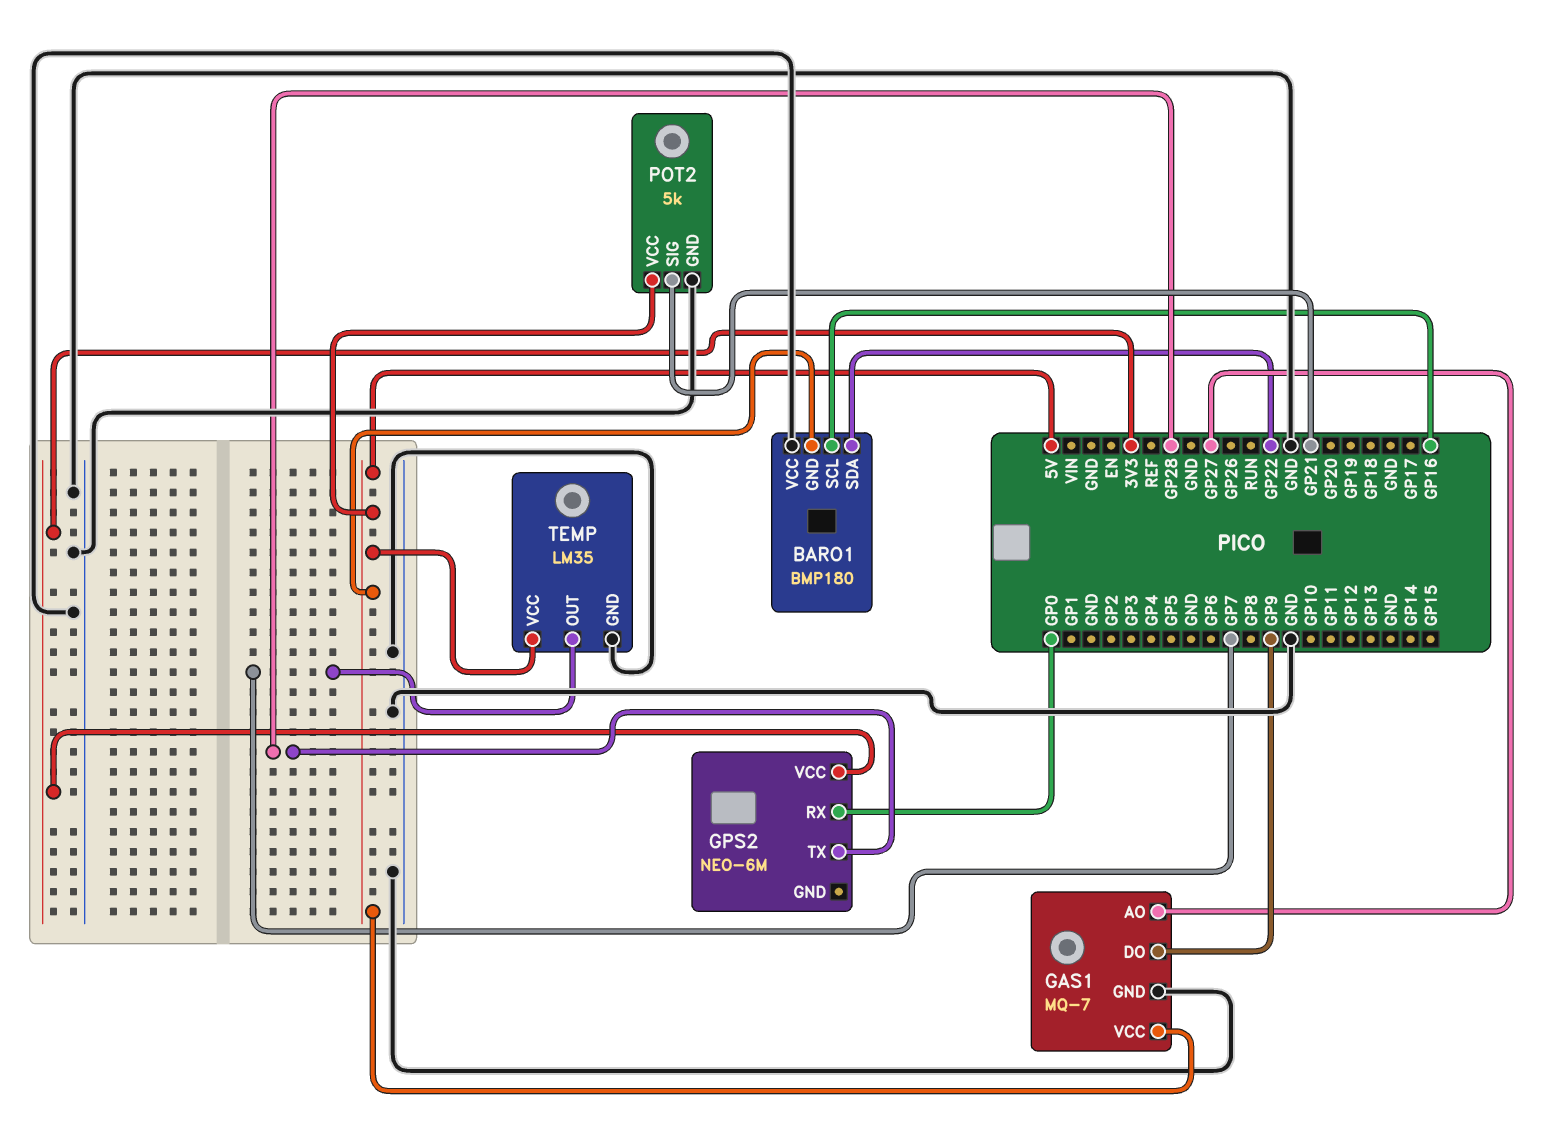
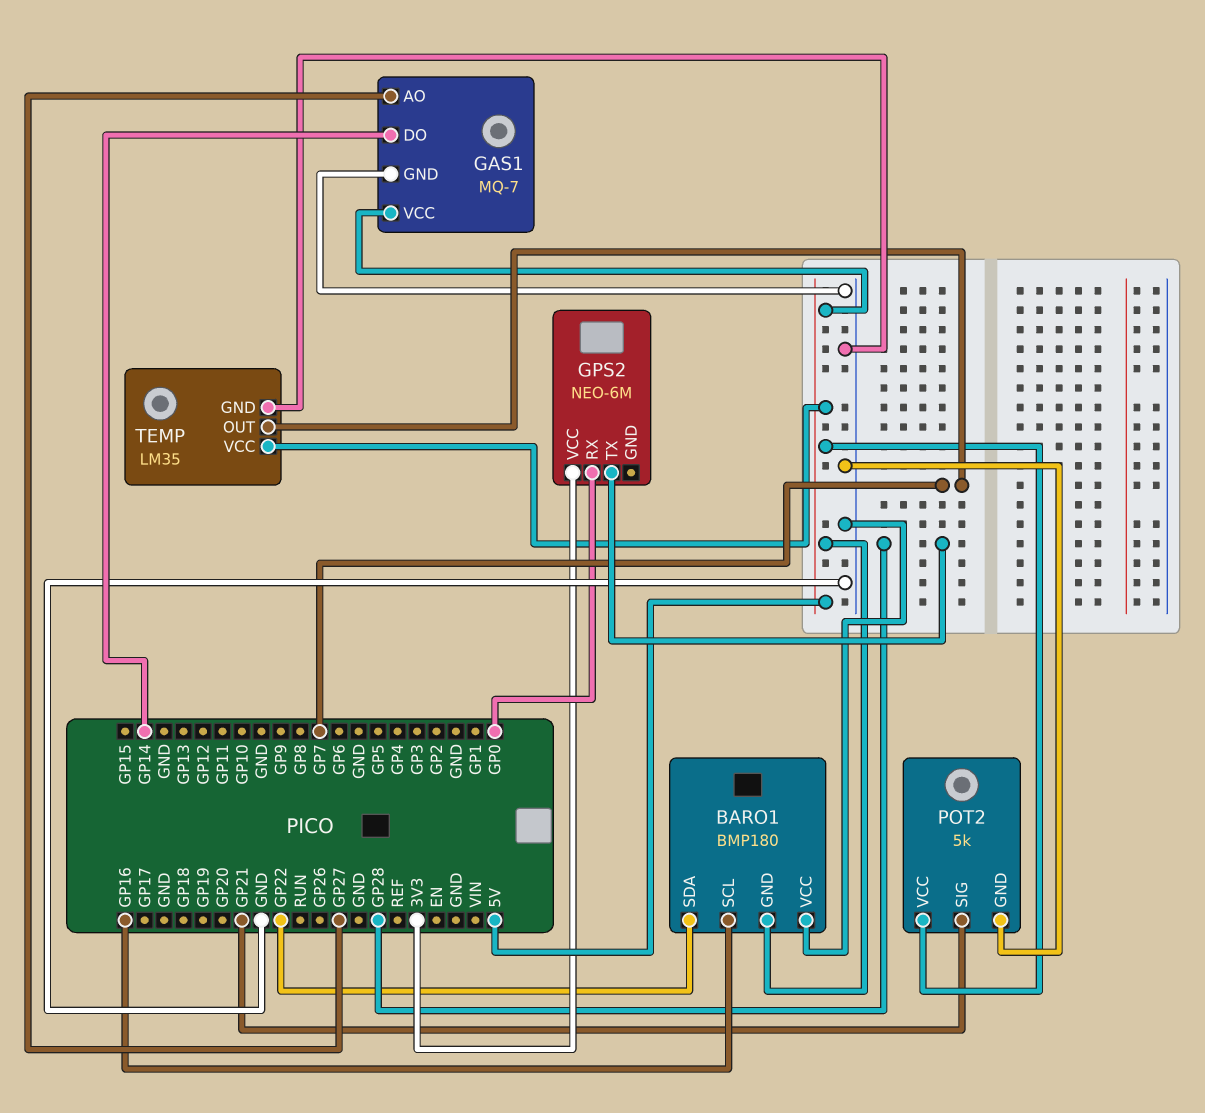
GAS1 pin DO: GP9 -> GP14

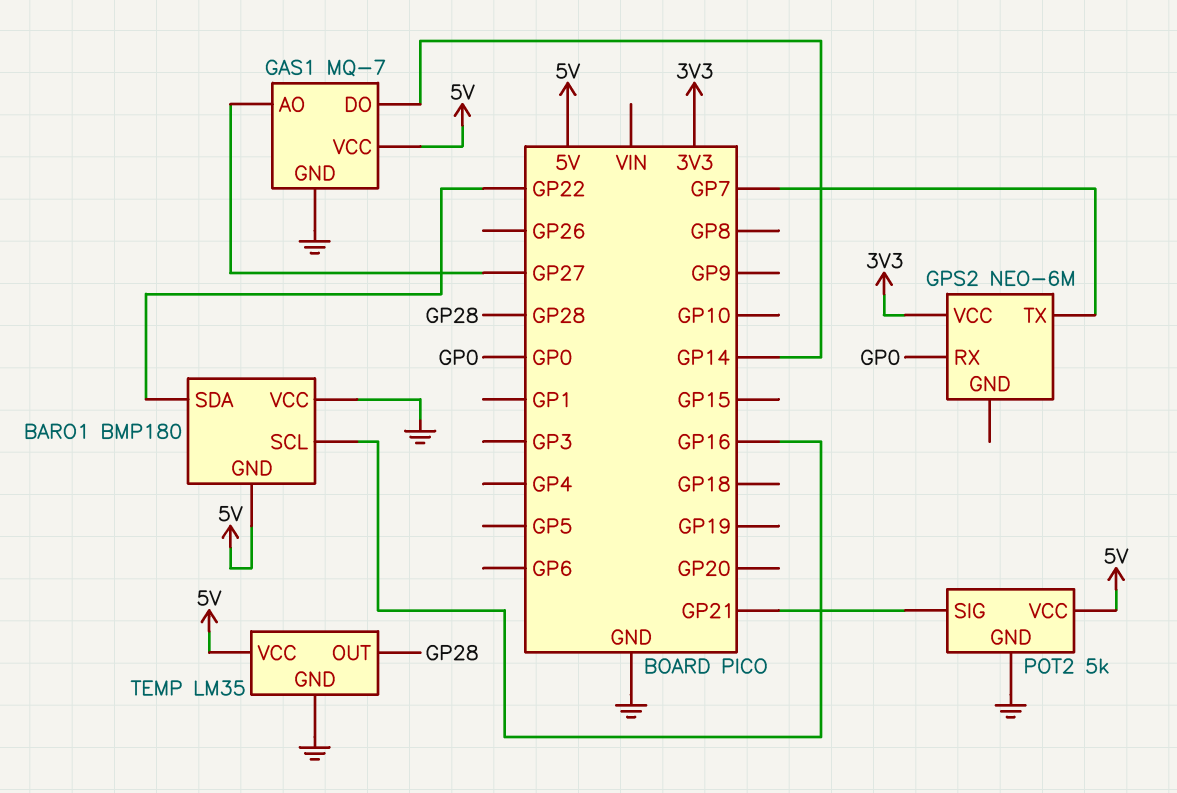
GPS2 pin TX: GP28 -> GP7
TEMP pin OUT: GP7 -> GP28

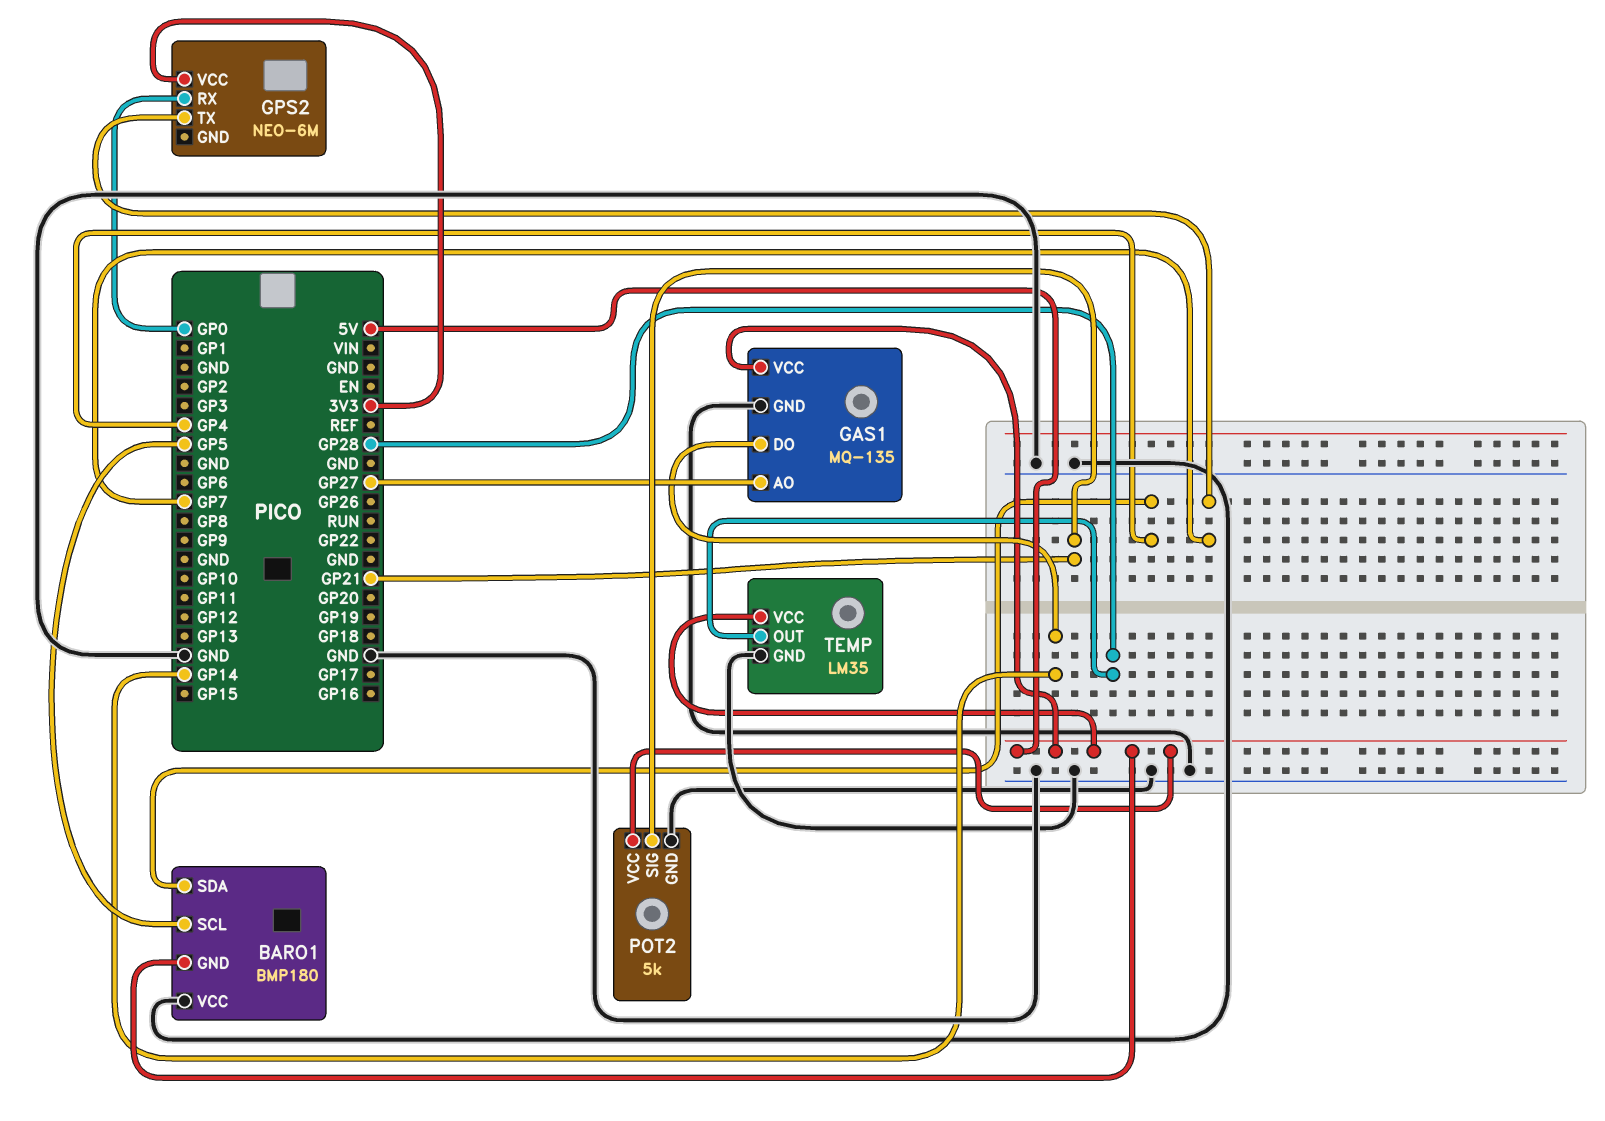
BARO1 pin SCL: GP16 -> GP5
BARO1 pin SDA: GP22 -> GP4
GAS1: MQ-7 -> MQ-135

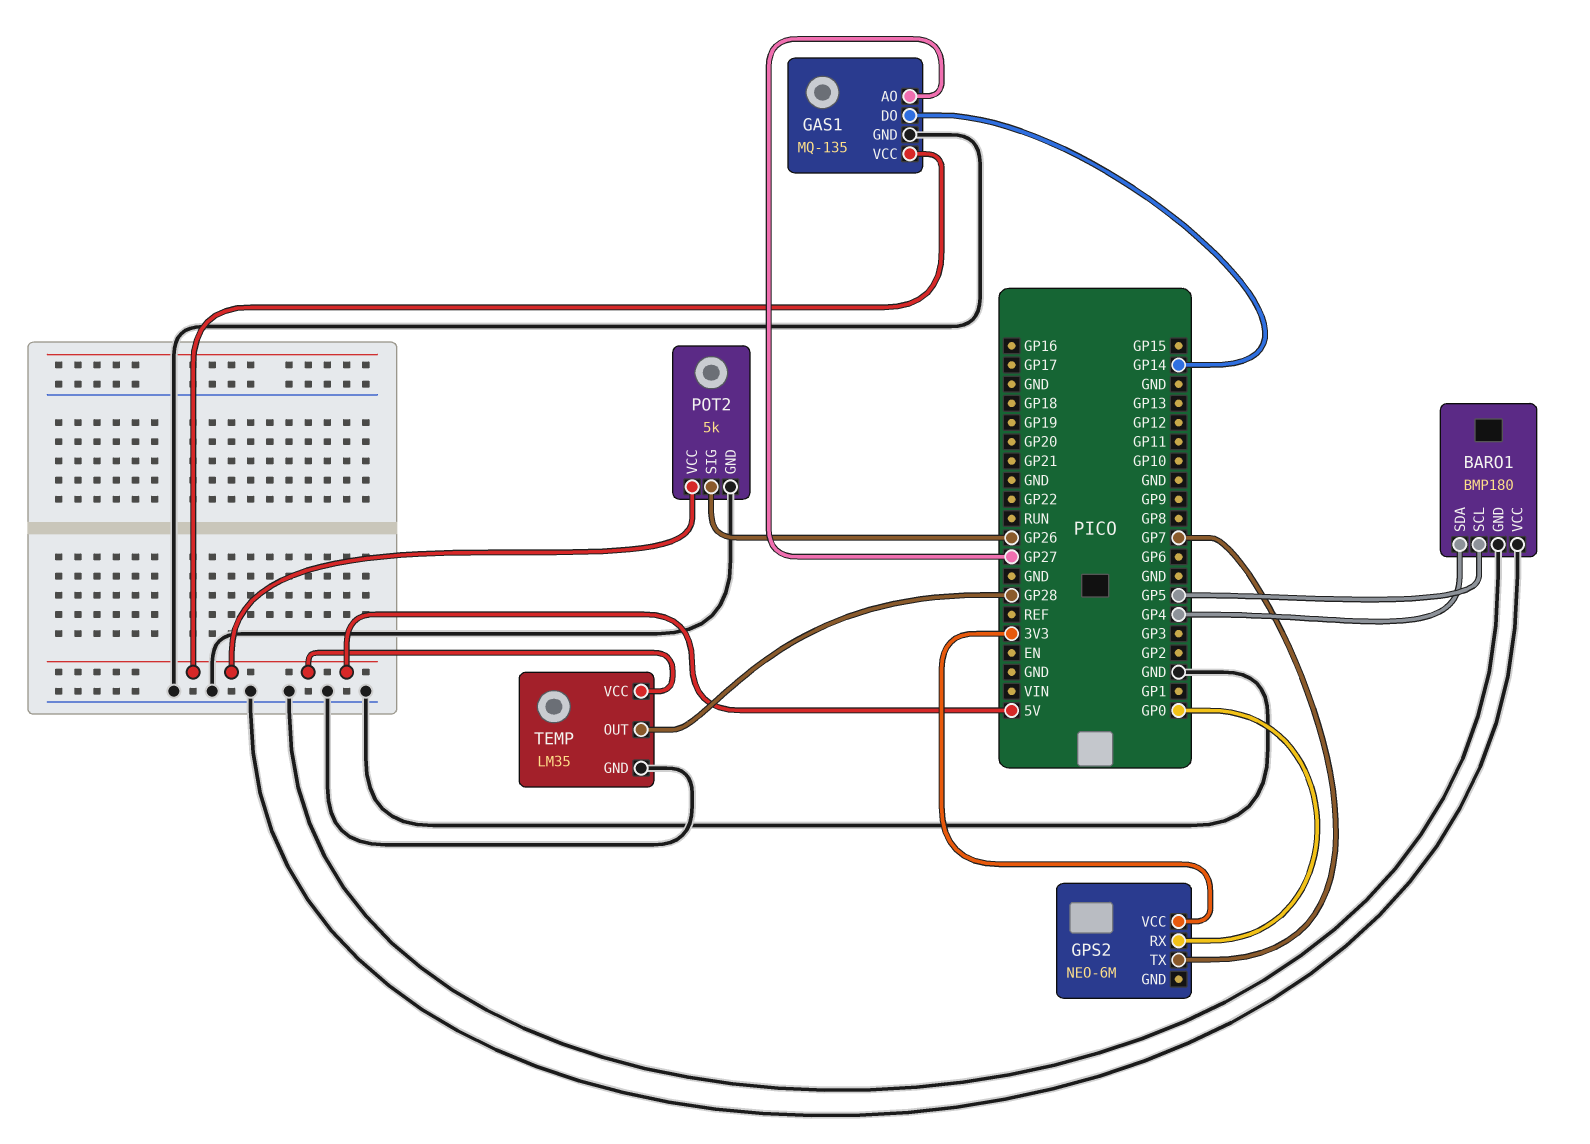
BARO1 pin GND: 5V -> GND
POT2 pin SIG: GP21 -> GP26

